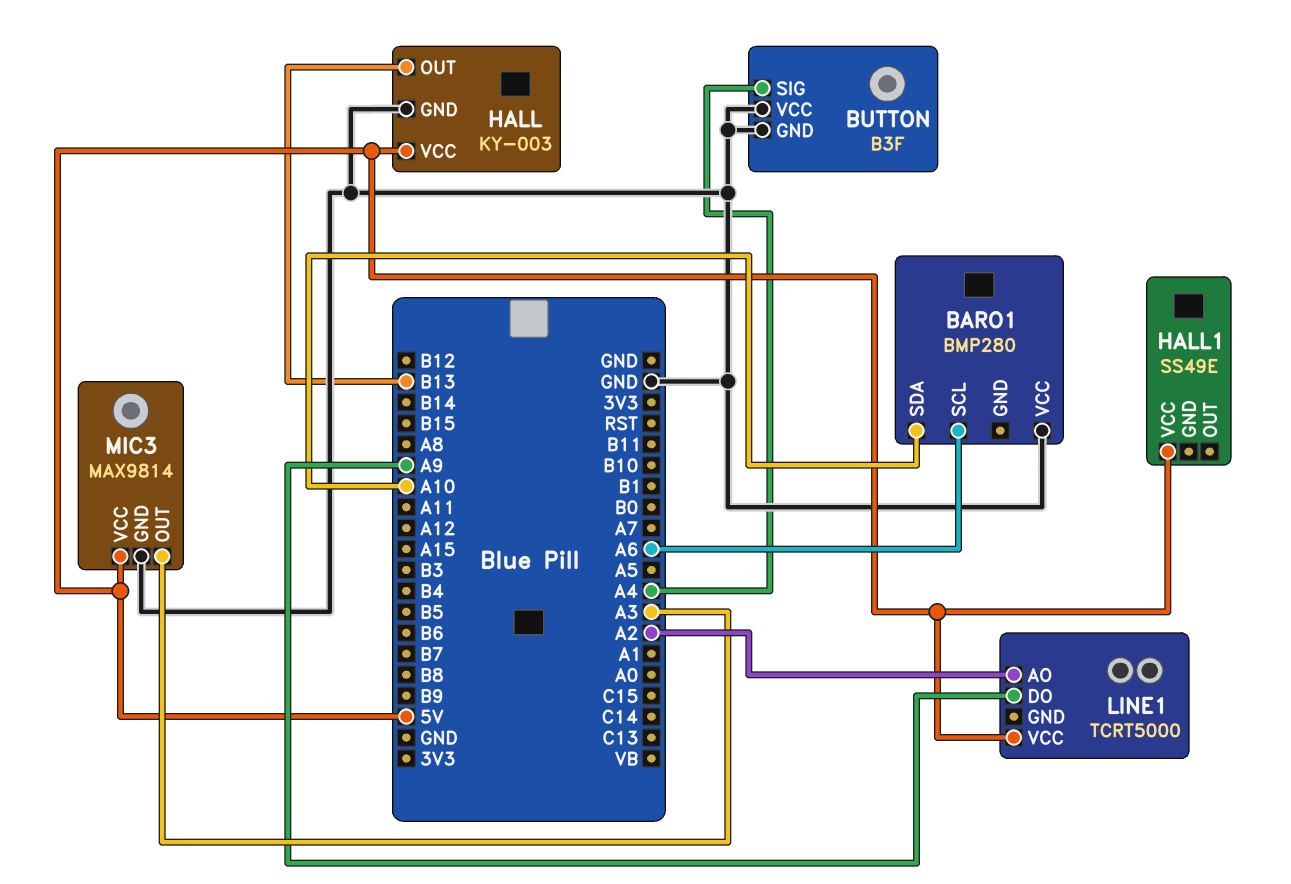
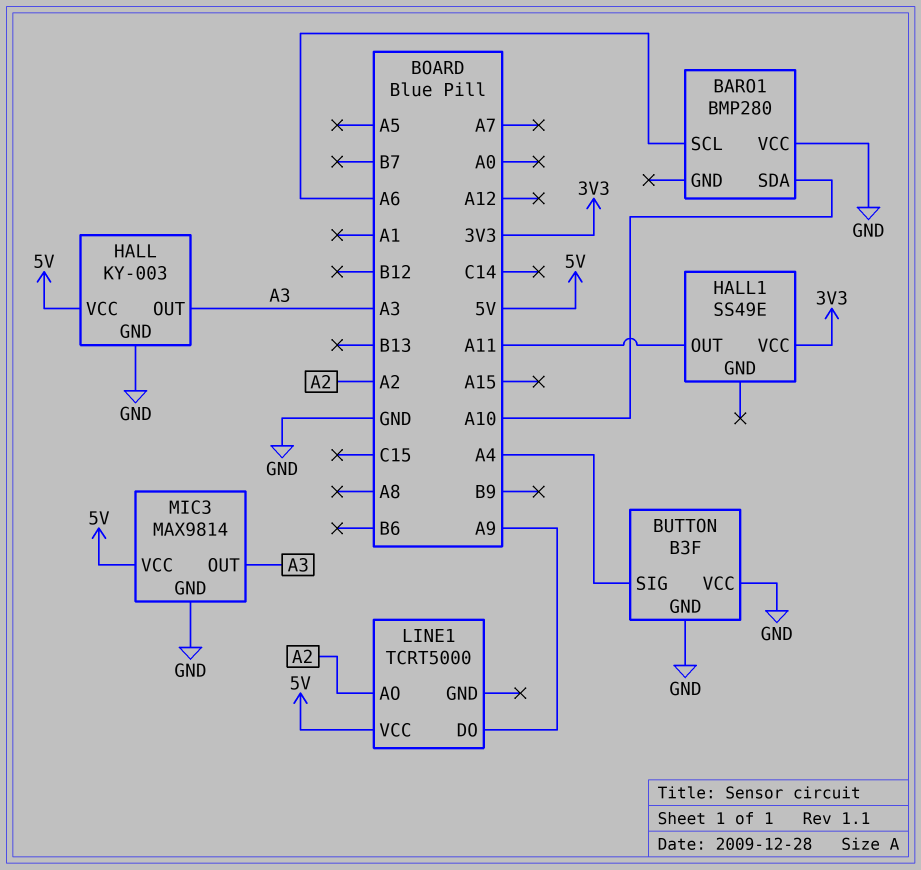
HALL pin OUT: B13 -> A3
HALL1 pin OUT: none -> A11
HALL1 pin VCC: 5V -> 3V3

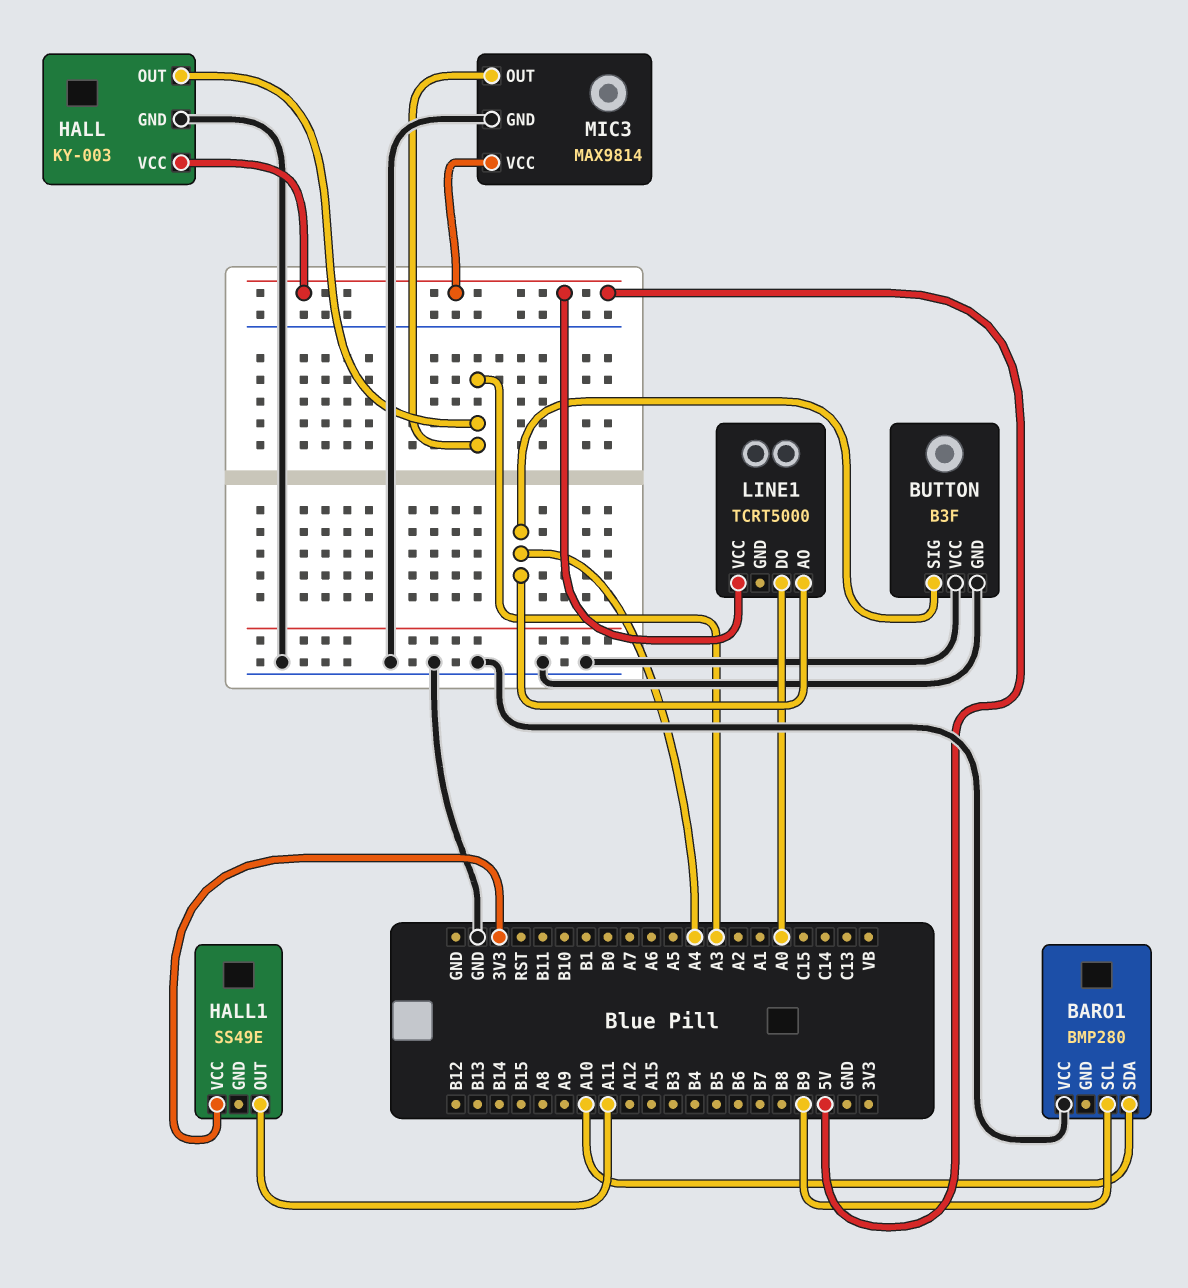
BARO1 pin SCL: A6 -> B9
LINE1 pin AO: A2 -> A4
LINE1 pin DO: A9 -> A0

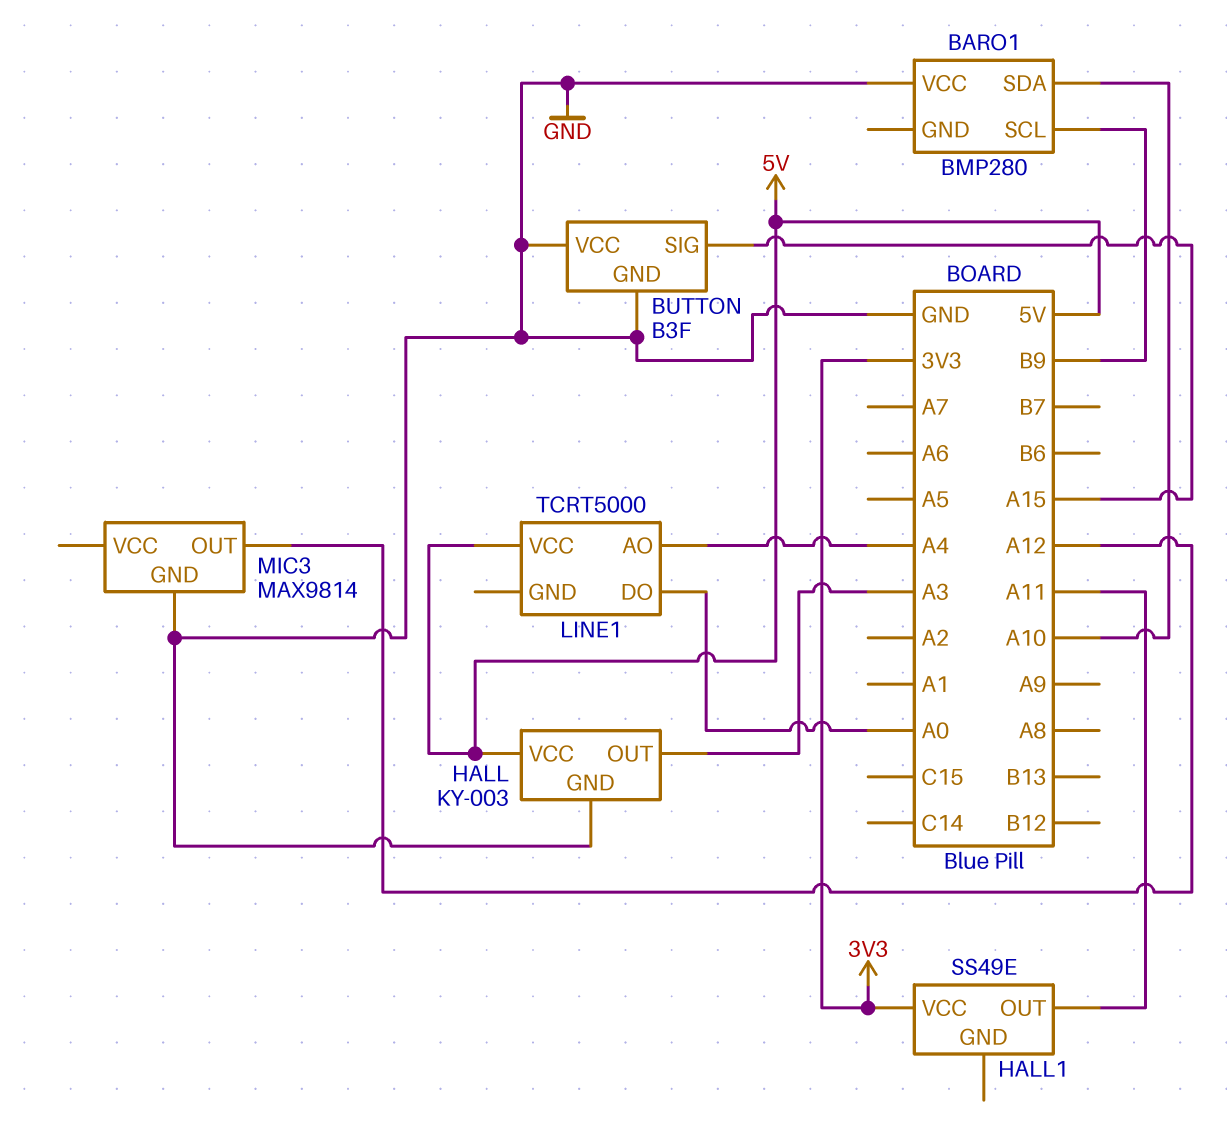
BUTTON pin SIG: A4 -> A15
MIC3 pin OUT: A3 -> A12
MIC3 pin VCC: 5V -> none

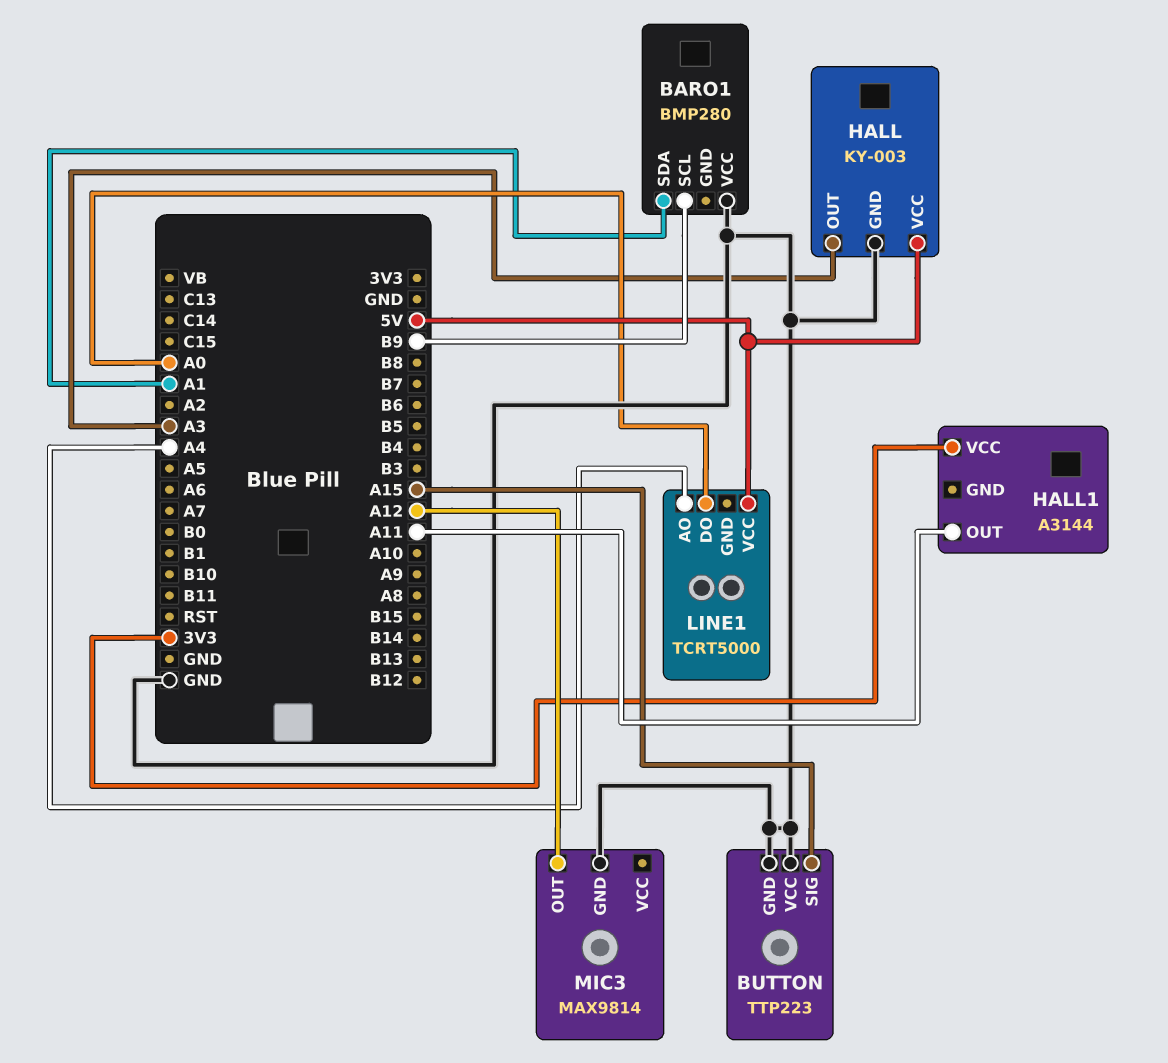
BARO1 pin SDA: A10 -> A1
BUTTON: B3F -> TTP223
HALL1: SS49E -> A3144

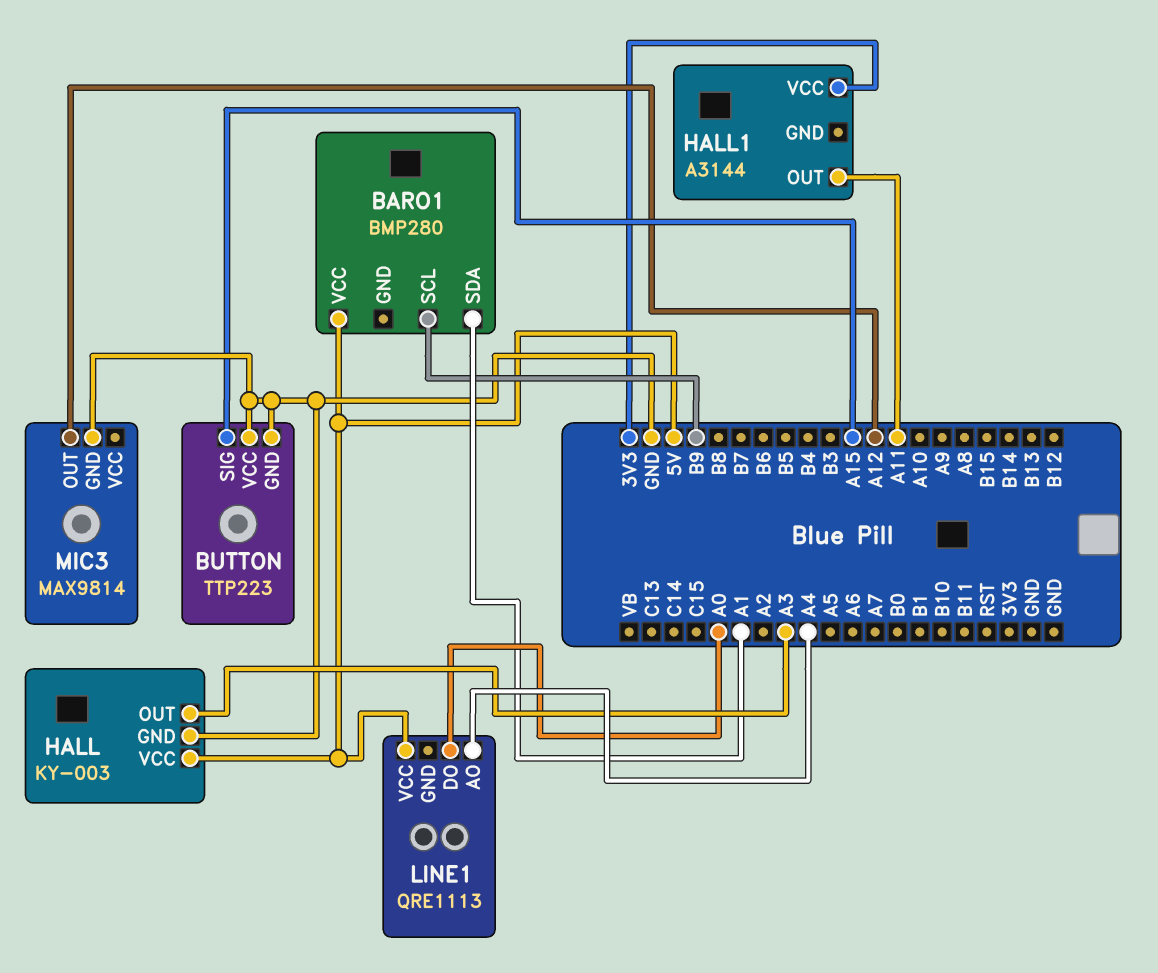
BARO1 pin VCC: GND -> 5V
LINE1: TCRT5000 -> QRE1113

